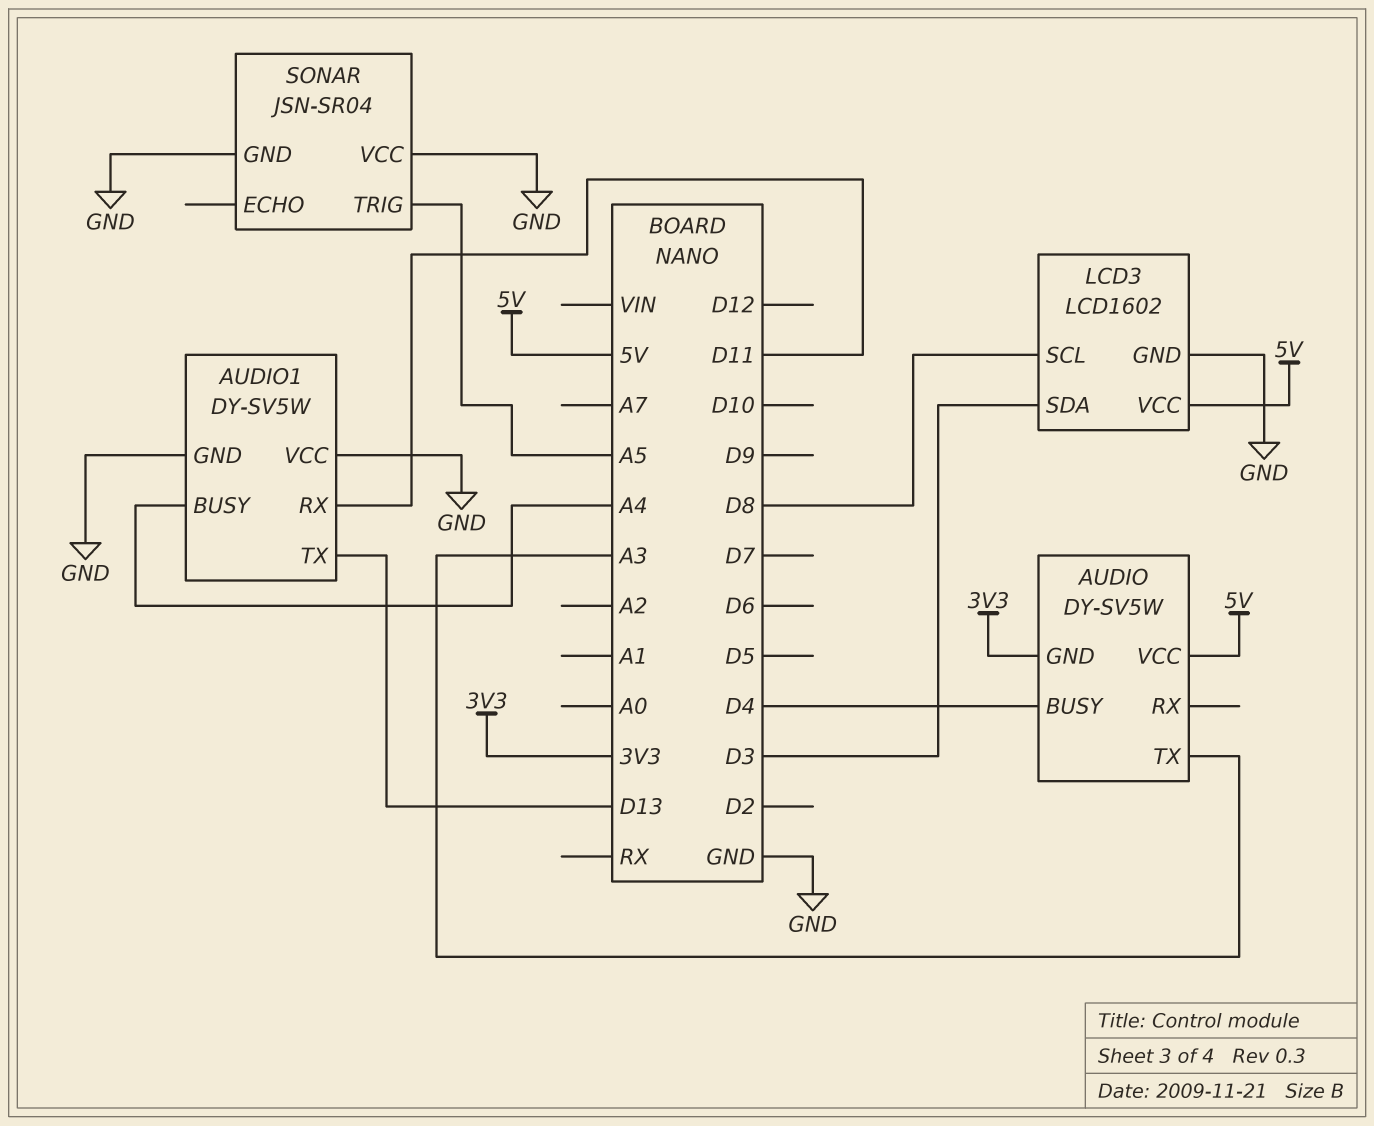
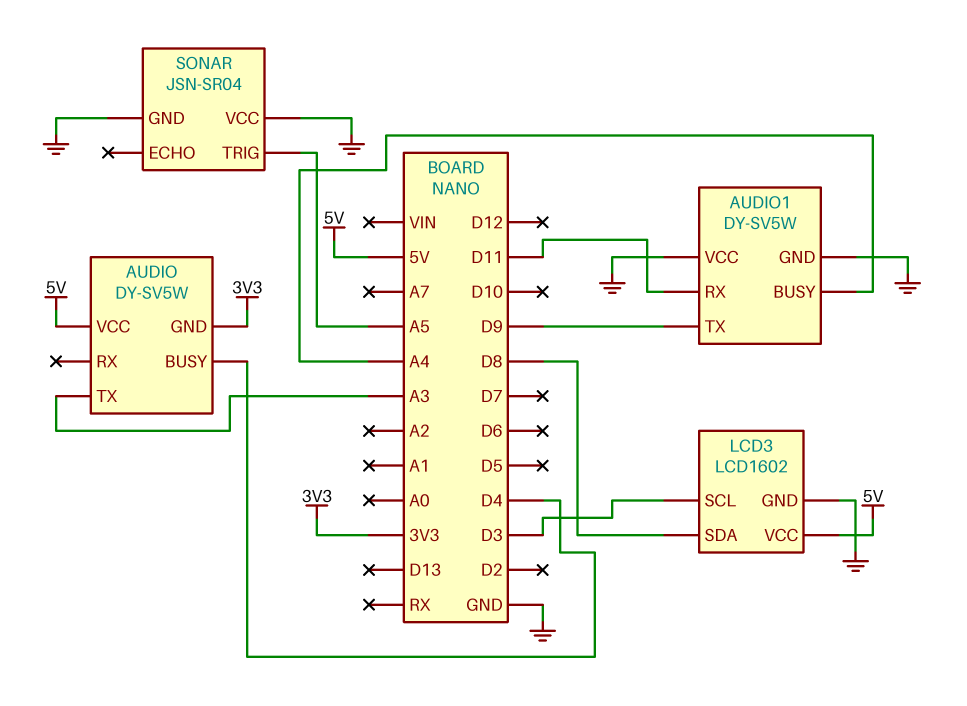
AUDIO1 pin TX: D13 -> D9
LCD3 pin SCL: D8 -> D3
LCD3 pin SDA: D3 -> D8

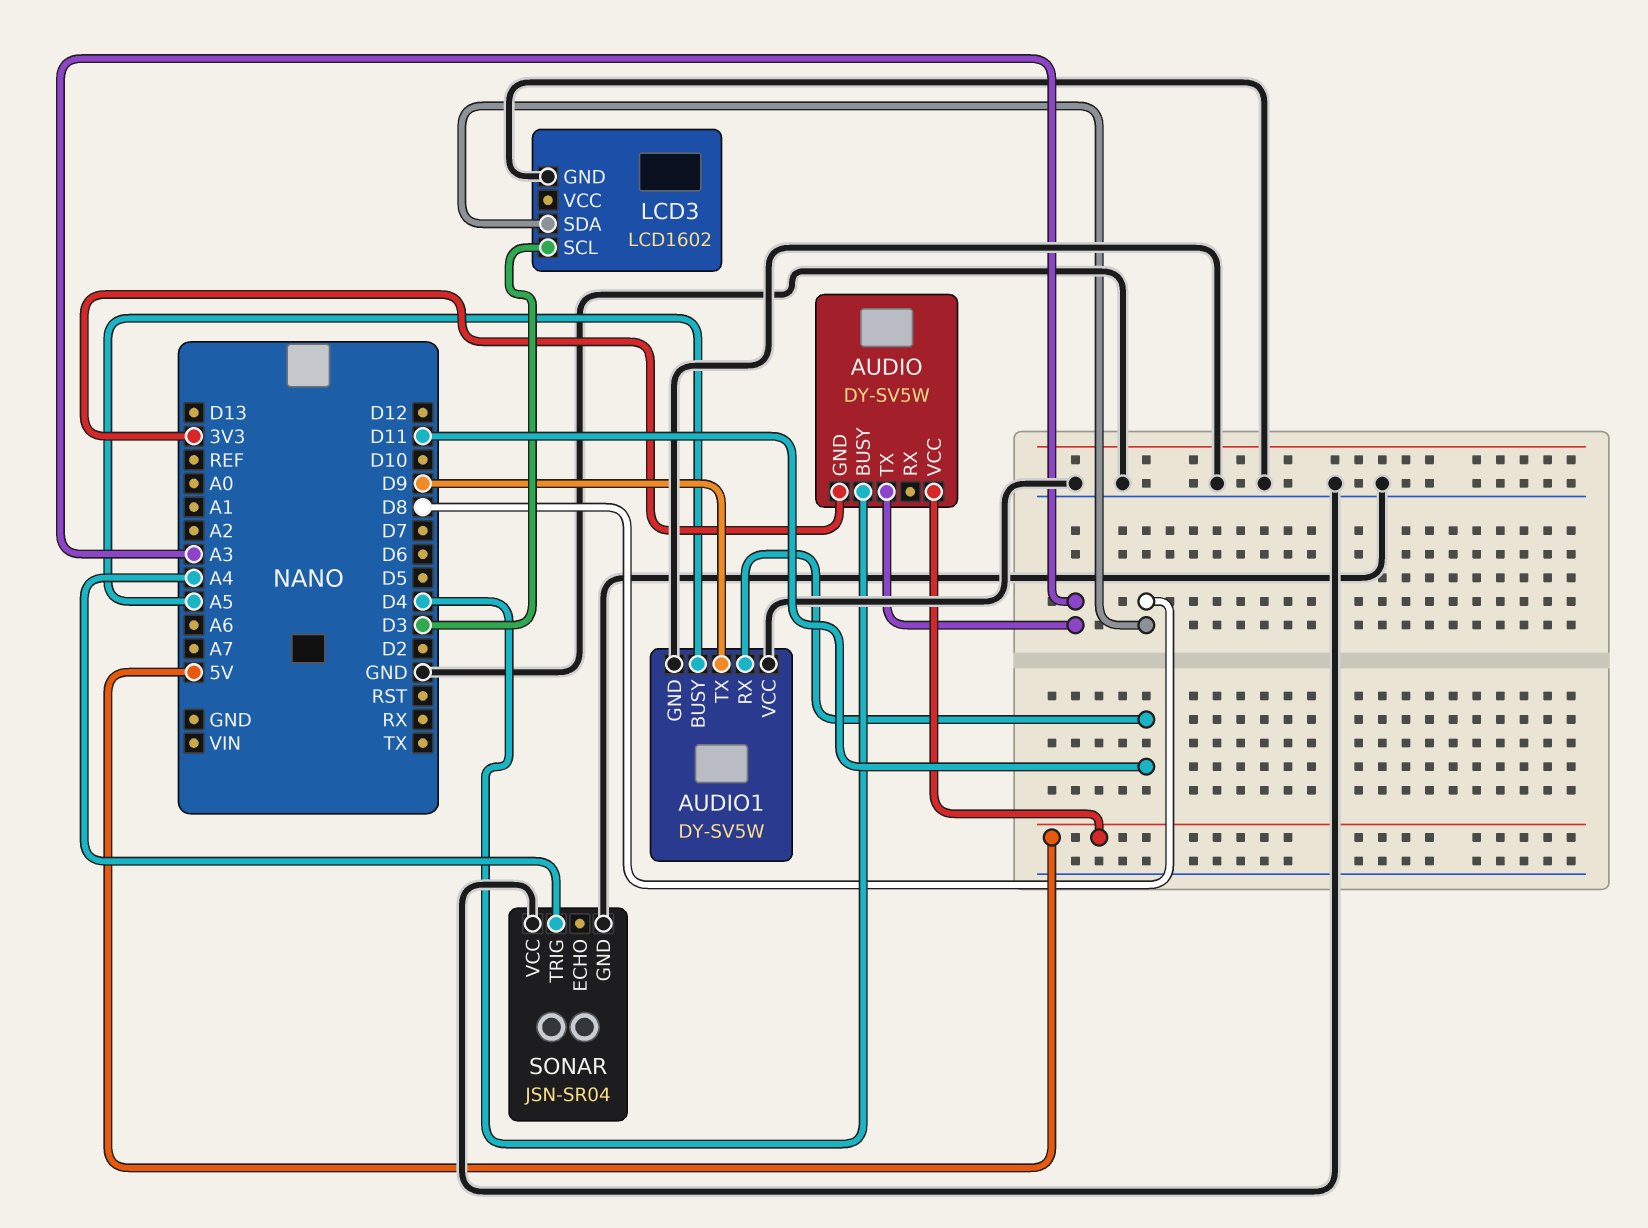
AUDIO1 pin BUSY: A4 -> A5
LCD3 pin VCC: 5V -> none
SONAR pin TRIG: A5 -> A4

